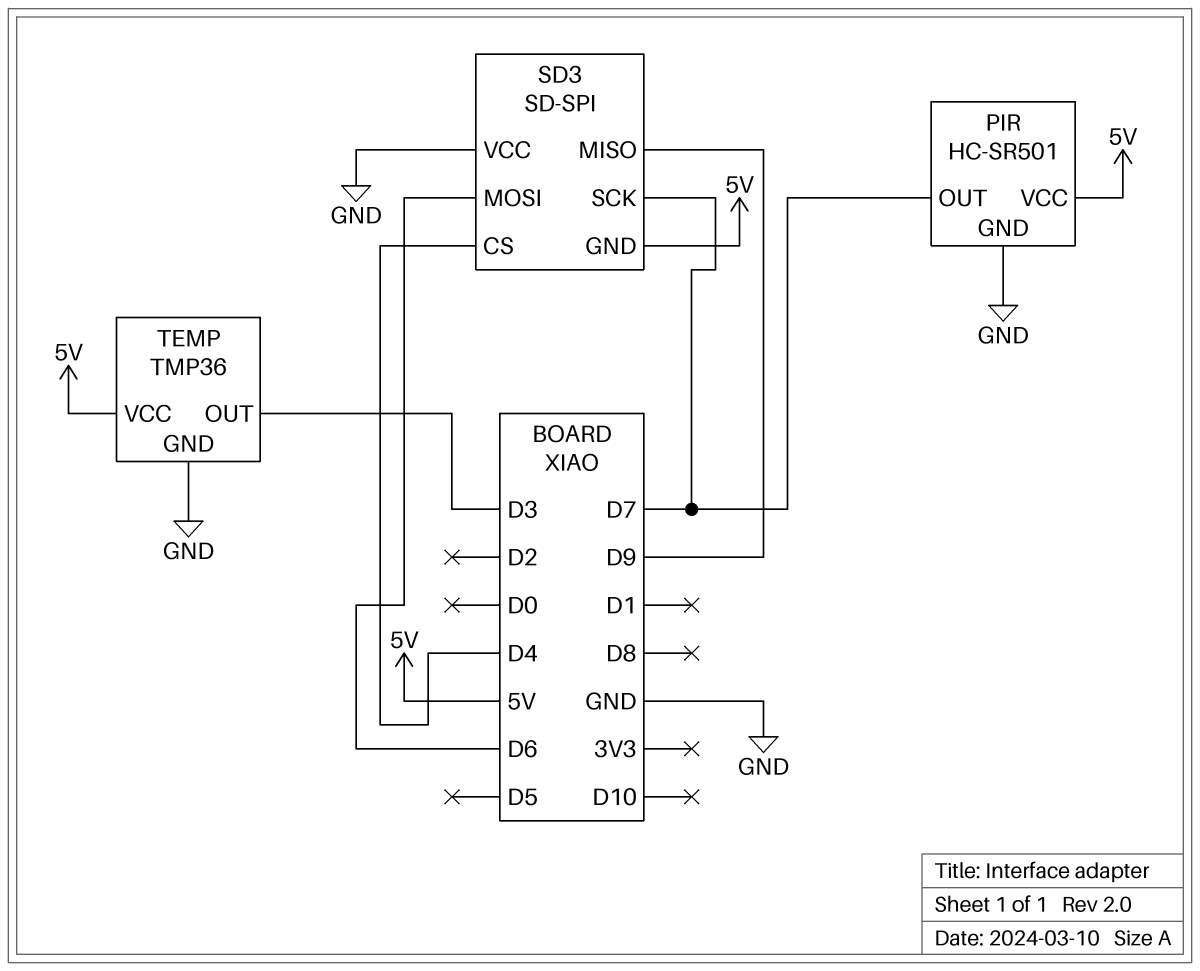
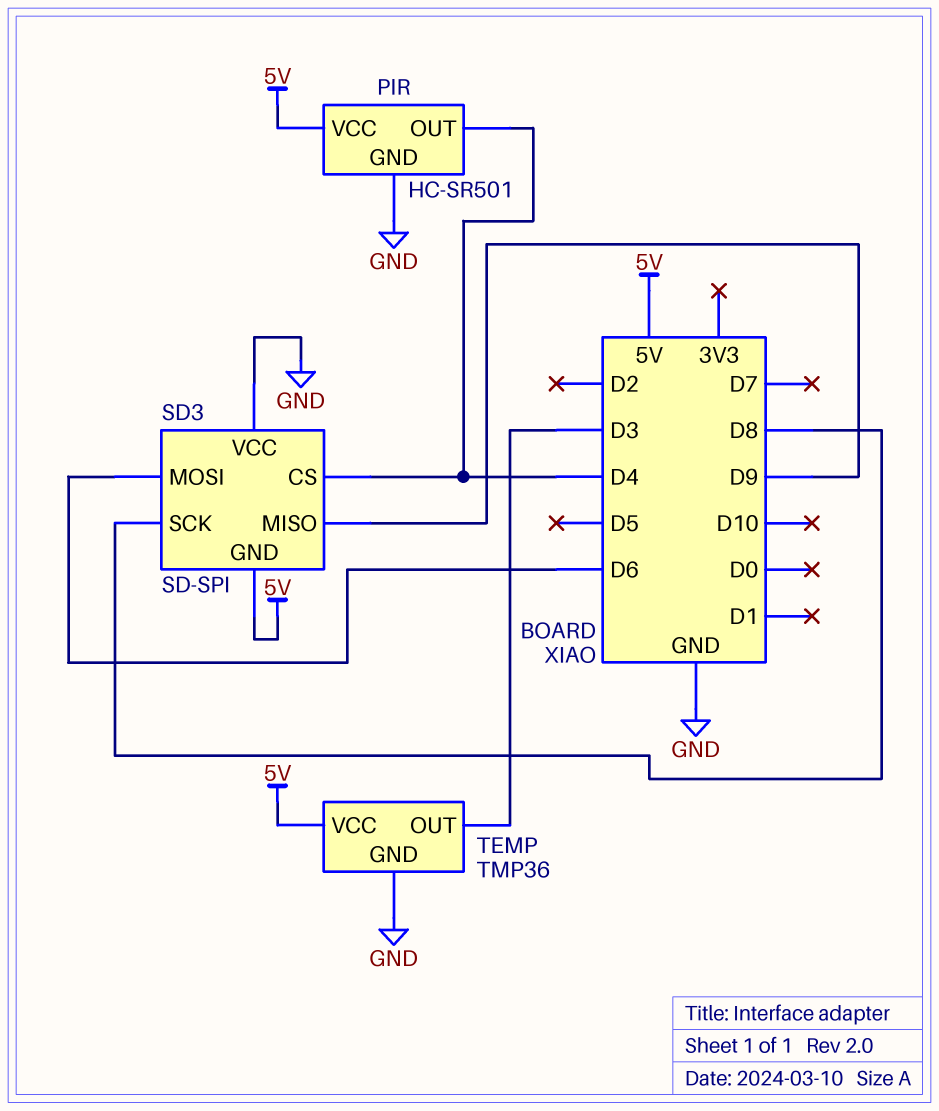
PIR pin OUT: D7 -> D4
SD3 pin SCK: D7 -> D8

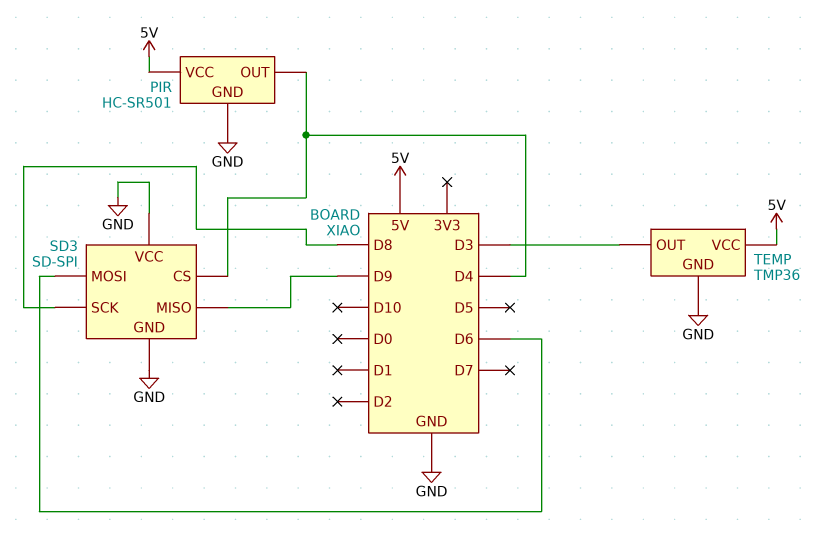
SD3 pin GND: 5V -> GND

